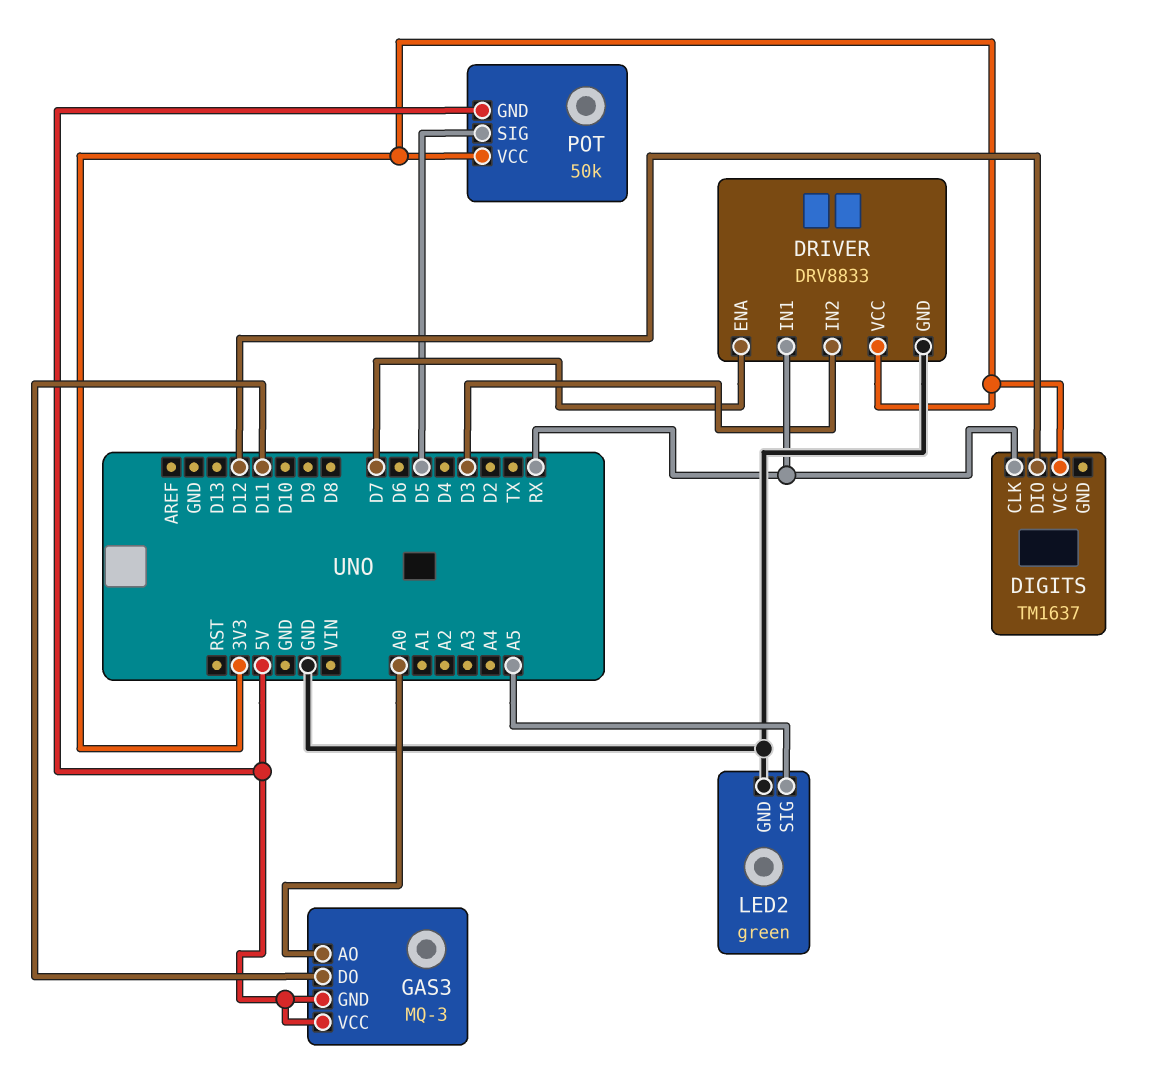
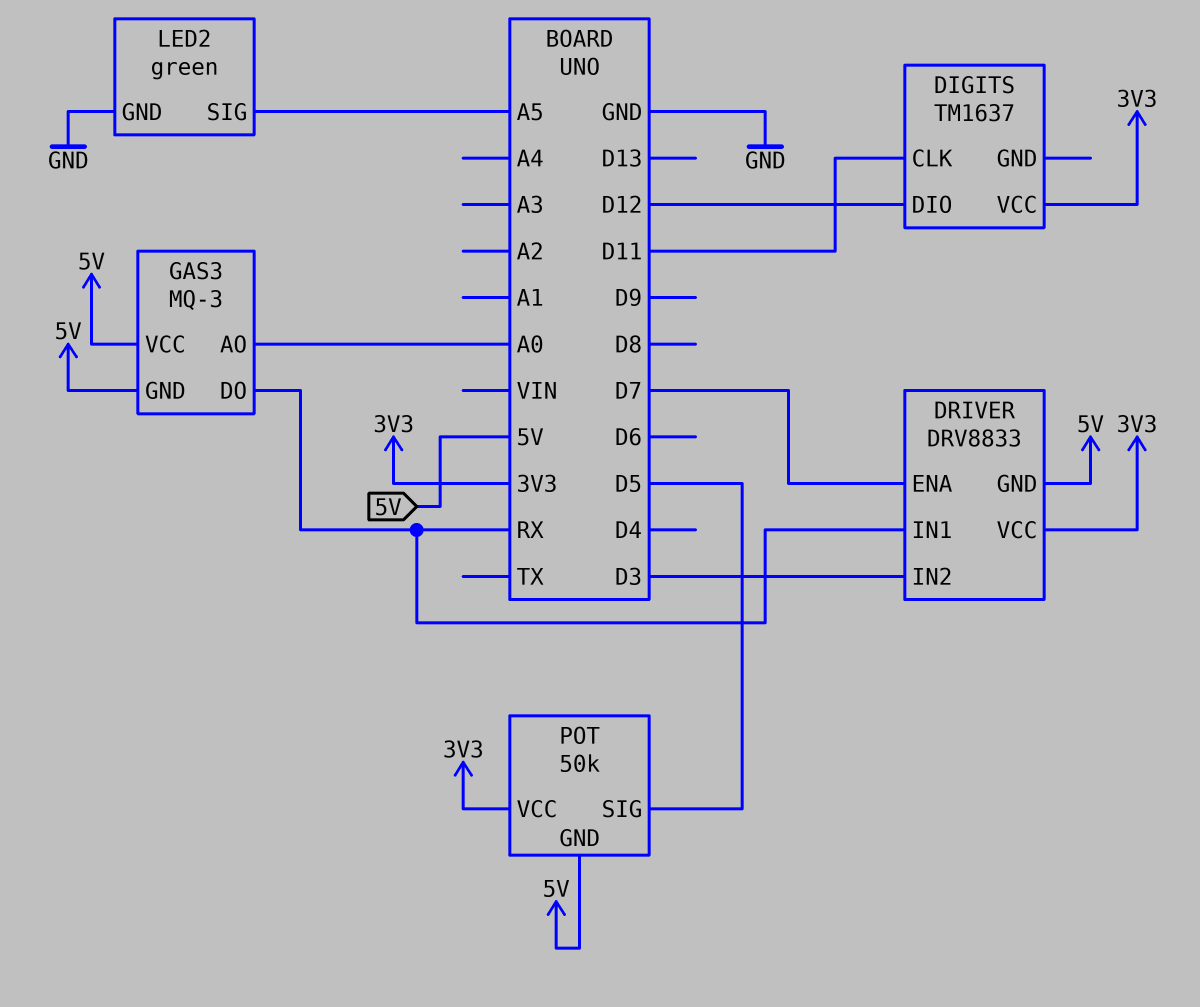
DIGITS pin CLK: RX -> D11
DRIVER pin GND: GND -> 5V
GAS3 pin DO: D11 -> RX

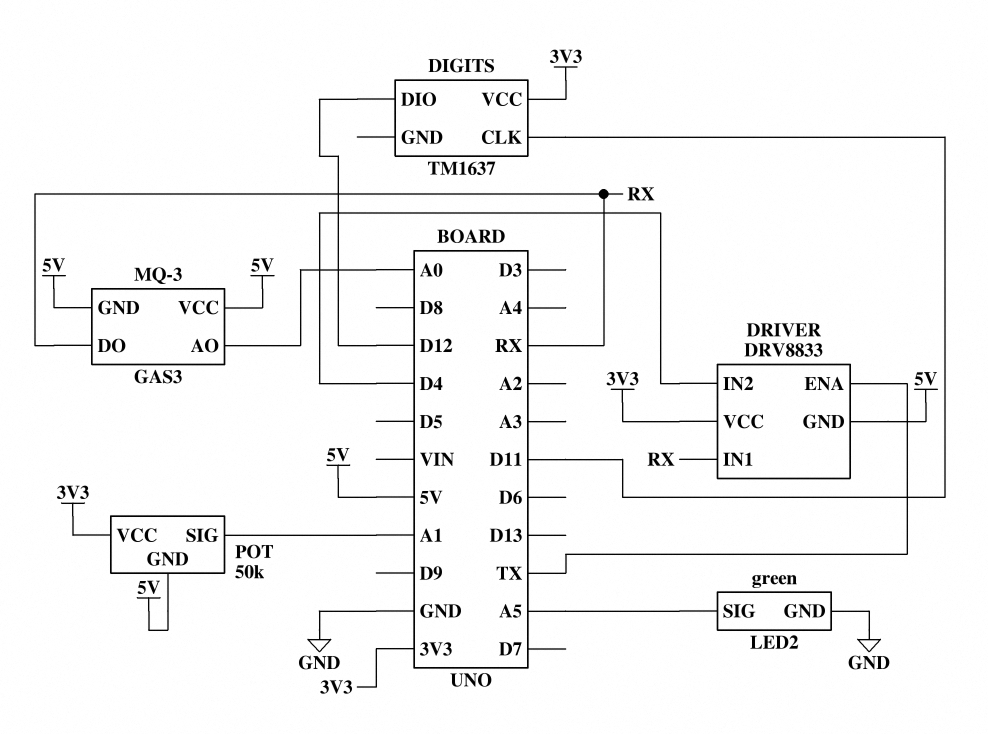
DRIVER pin ENA: D7 -> TX
DRIVER pin IN2: D3 -> D4
POT pin SIG: D5 -> A1

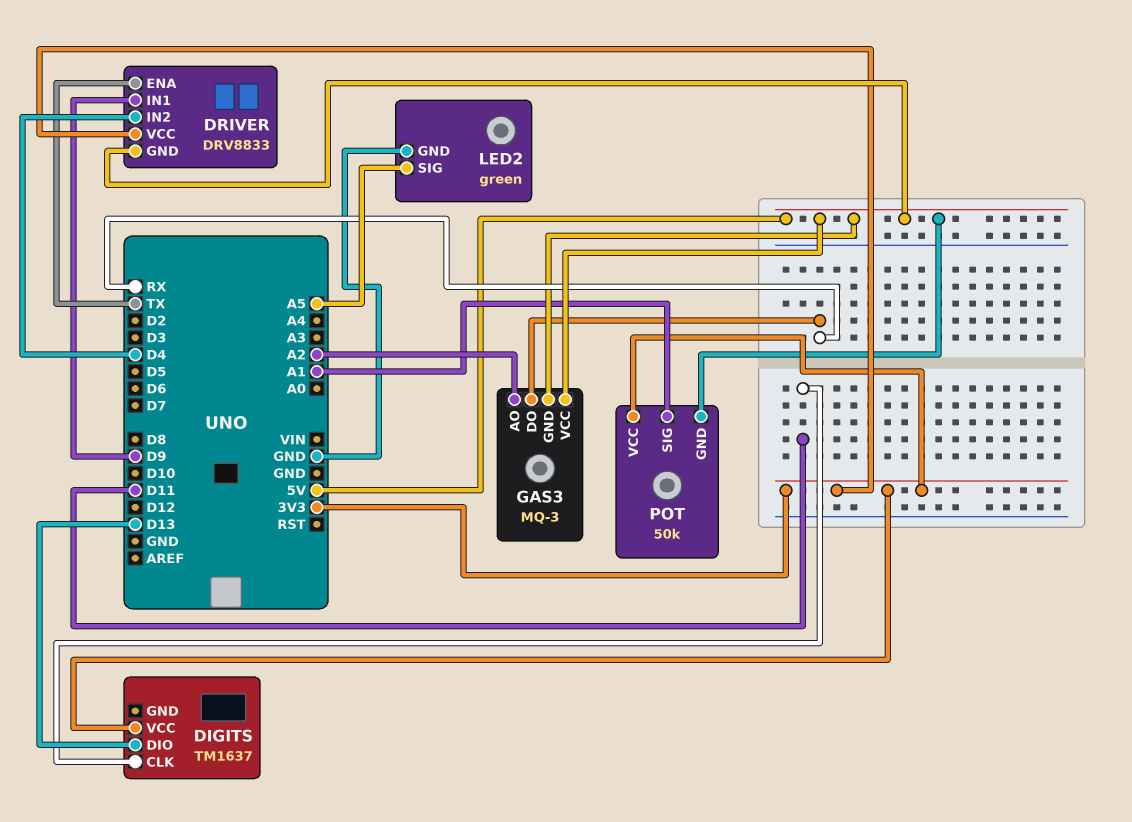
DIGITS pin DIO: D12 -> D13
DRIVER pin IN1: RX -> D9
GAS3 pin AO: A0 -> A2

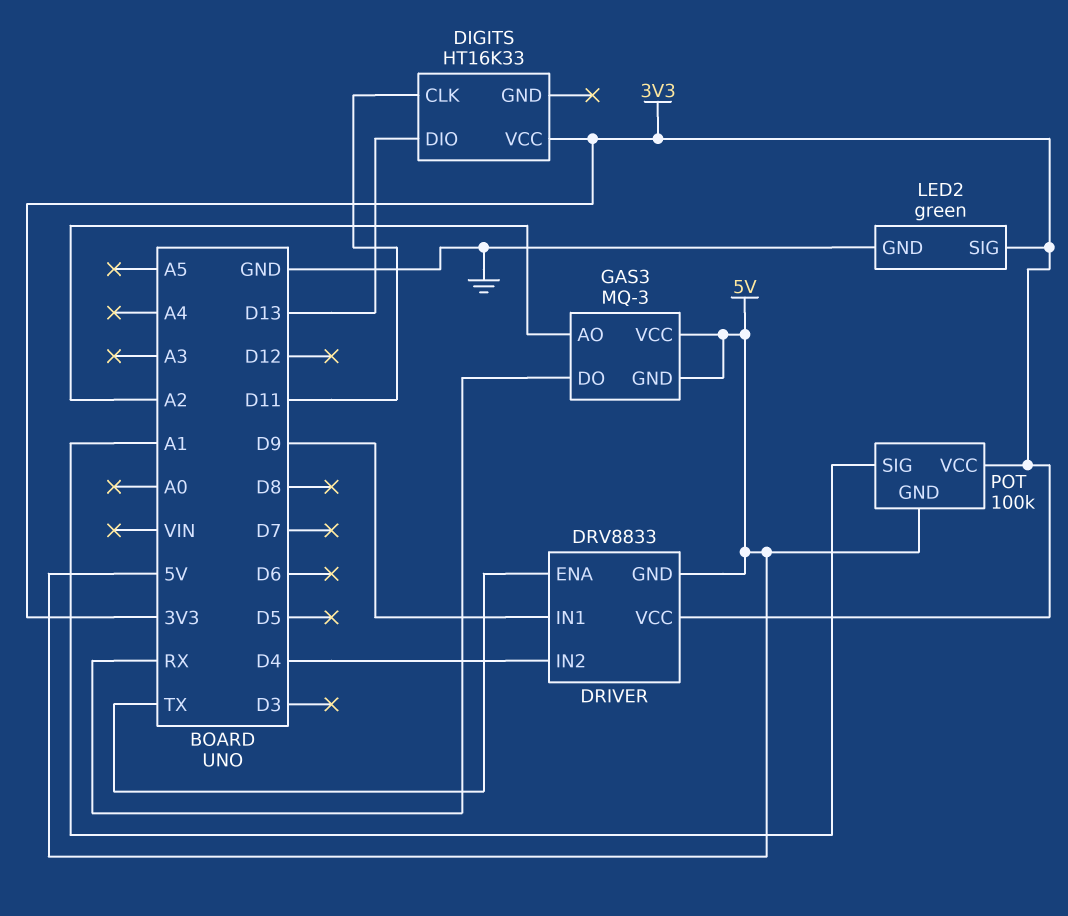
DIGITS: TM1637 -> HT16K33
LED2 pin SIG: A5 -> 3V3
POT: 50k -> 100k

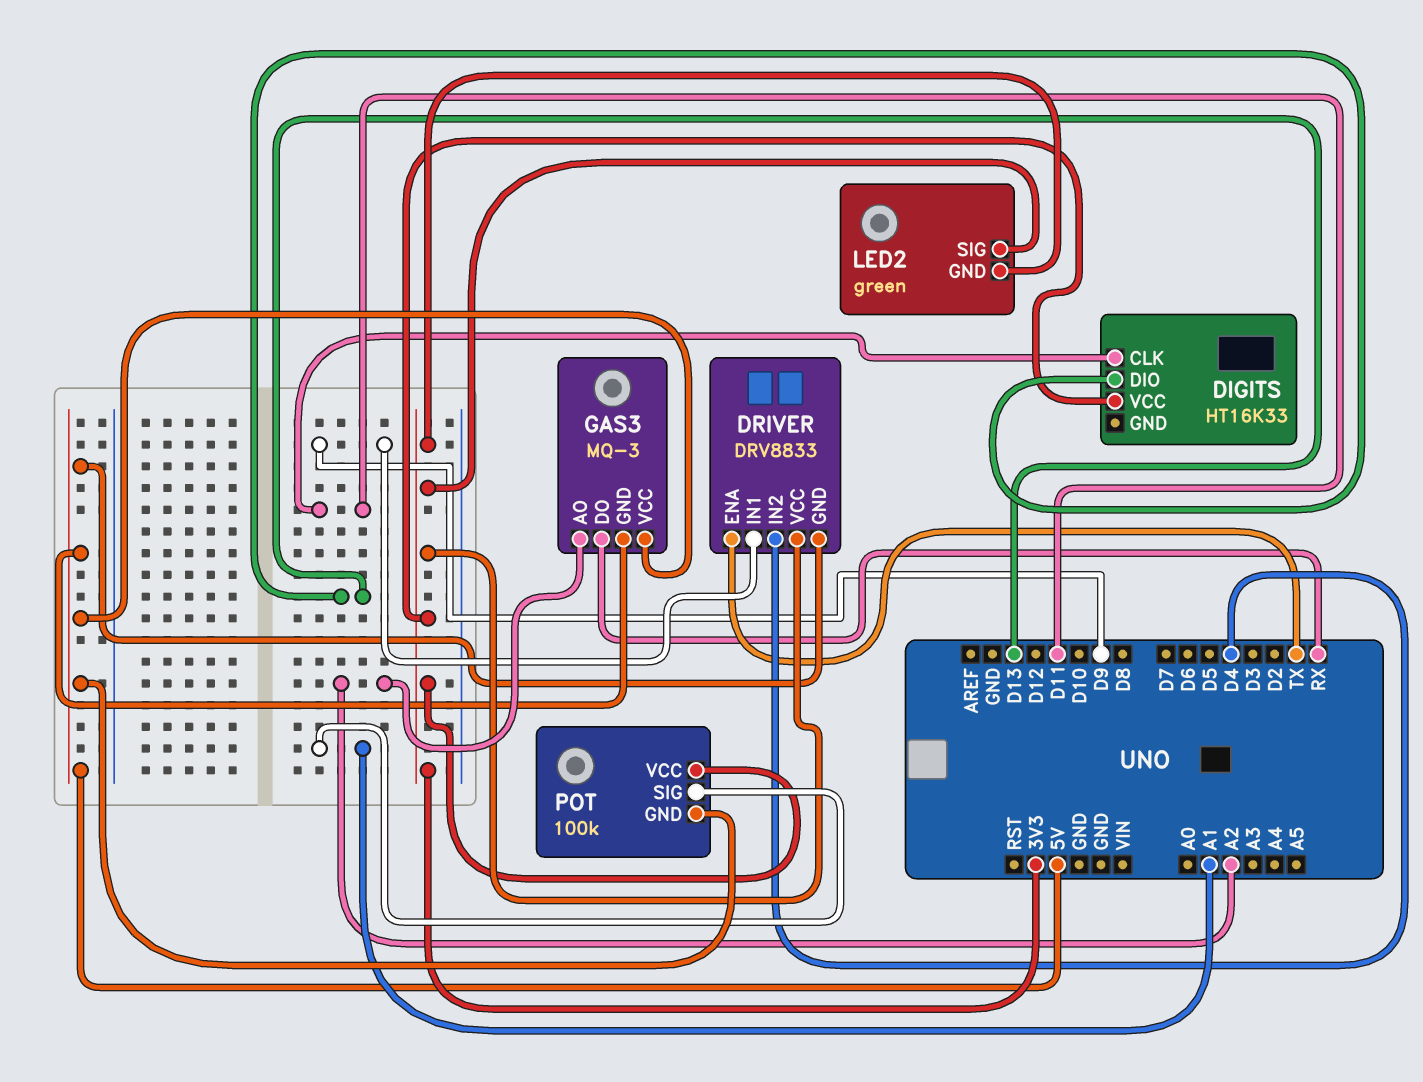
LED2 pin GND: GND -> 3V3

